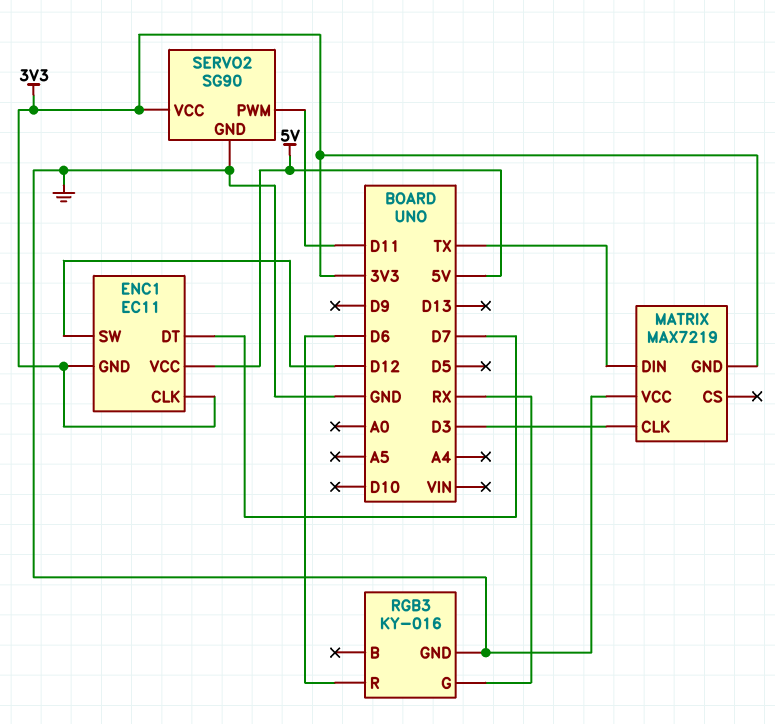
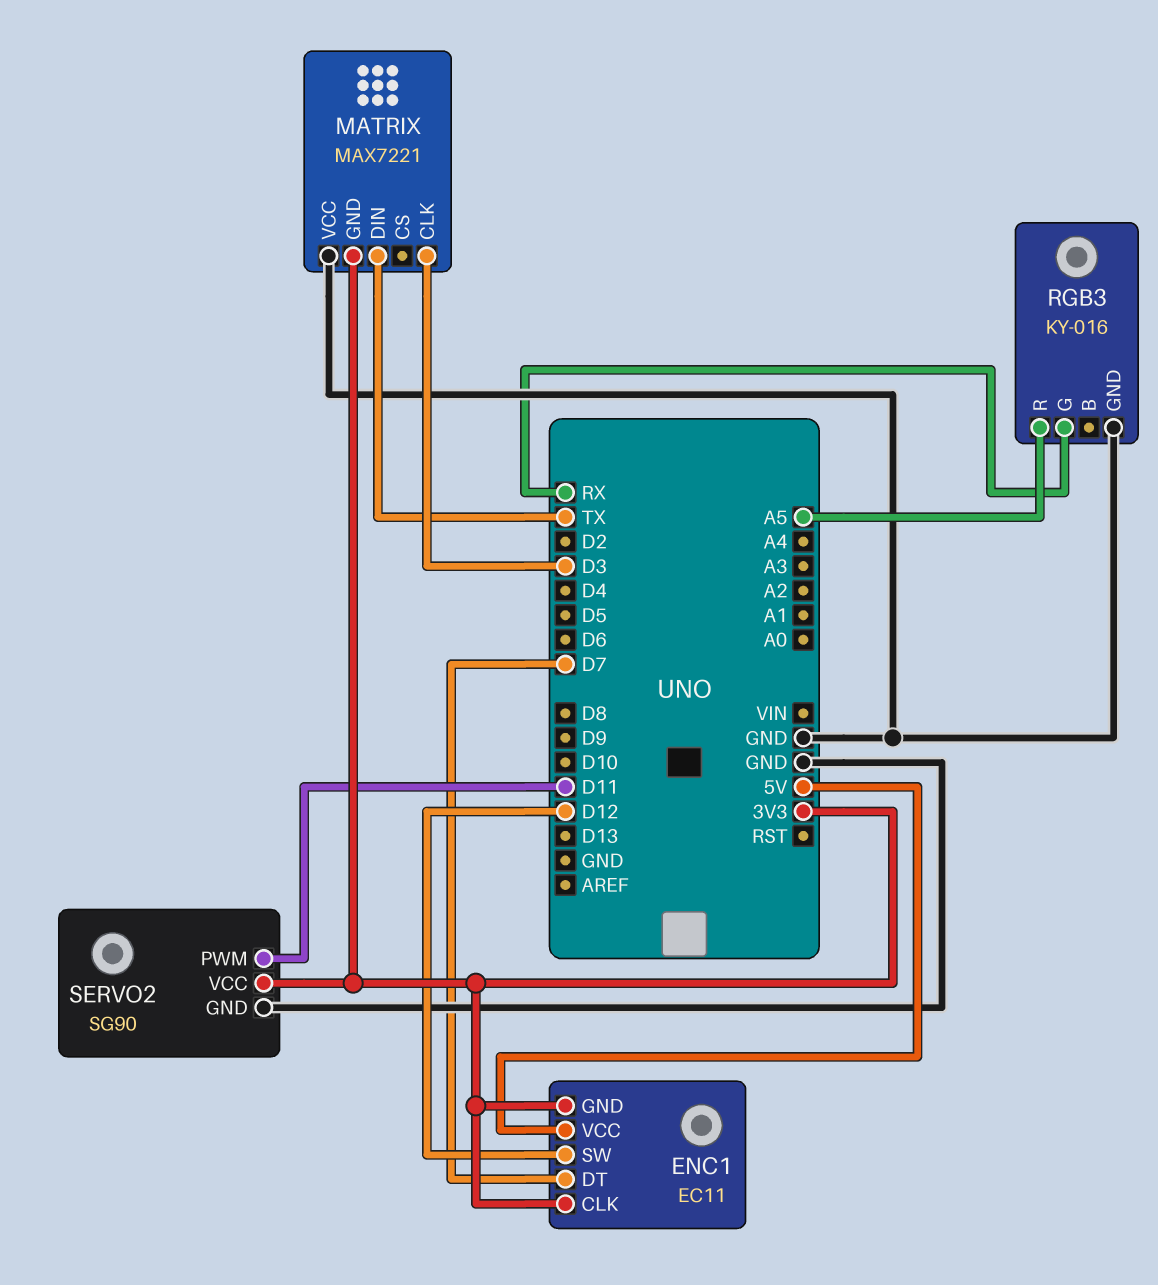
MATRIX: MAX7219 -> MAX7221
RGB3 pin R: D6 -> A5

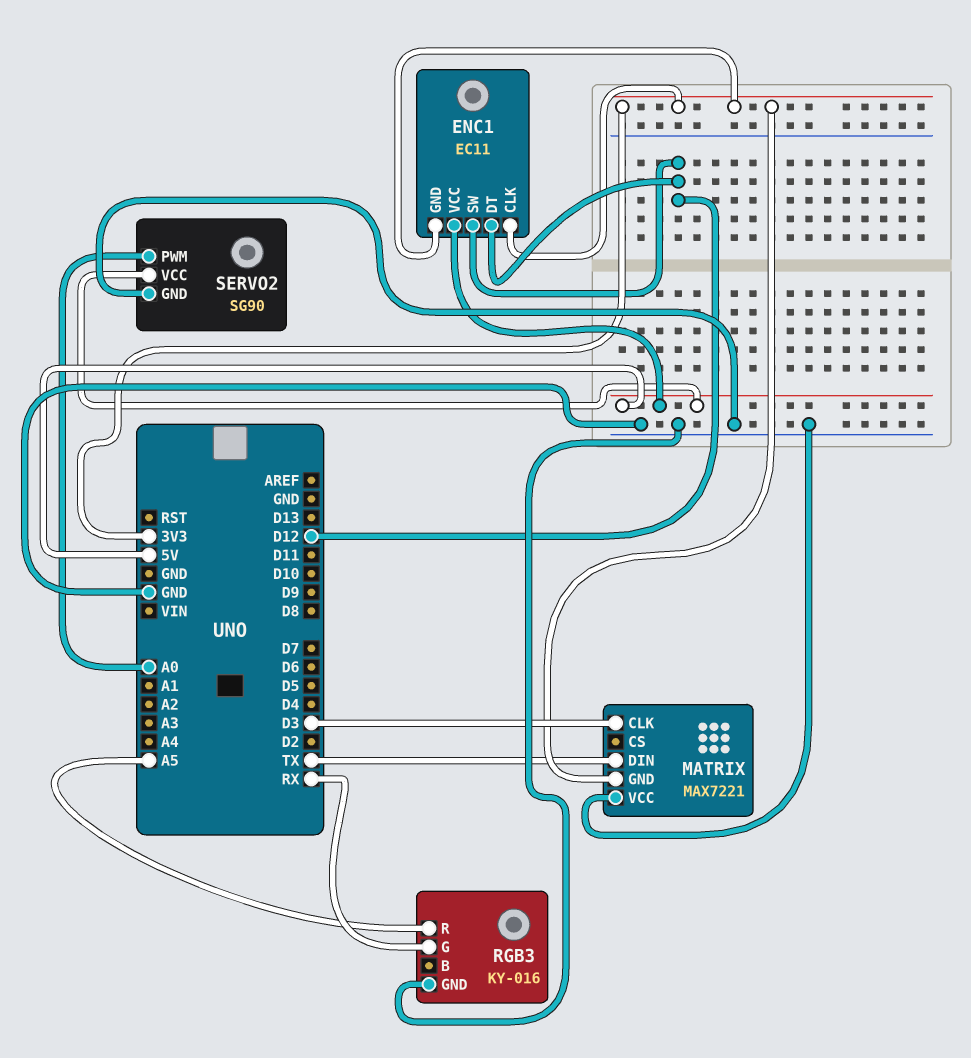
ENC1 pin DT: D7 -> D12
SERVO2 pin PWM: D11 -> A0
SERVO2 pin VCC: 3V3 -> 5V

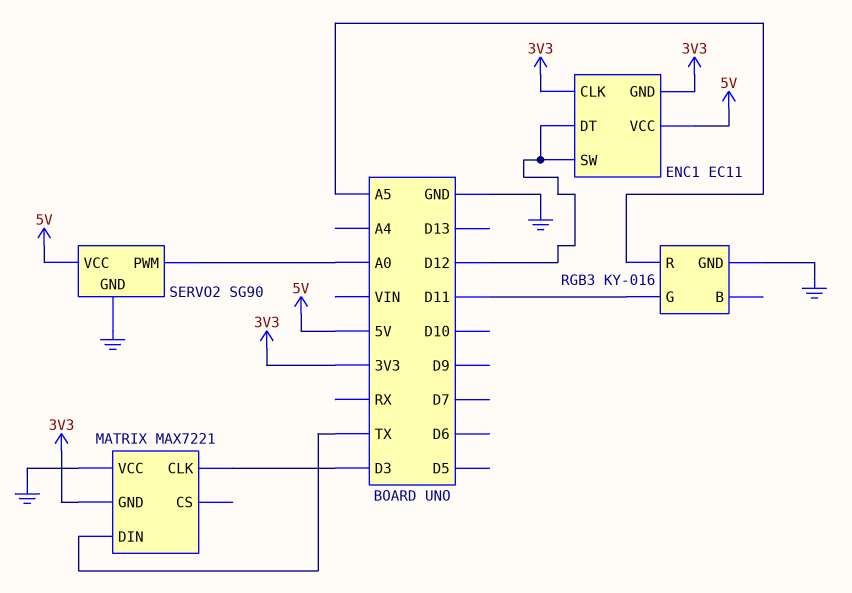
RGB3 pin G: RX -> D11

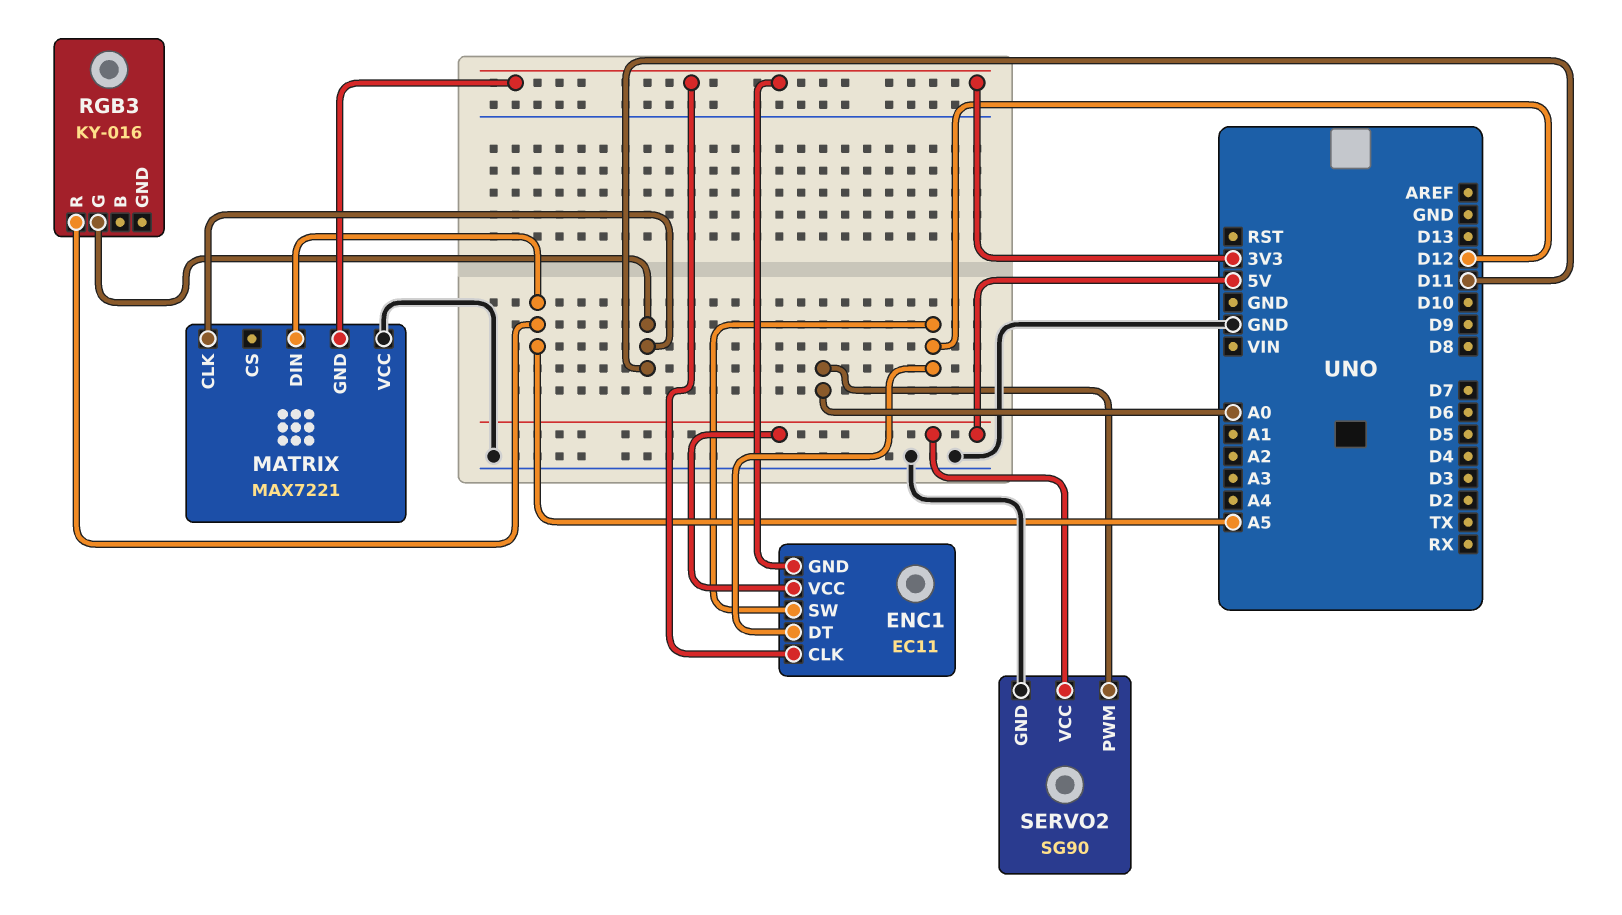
MATRIX pin CLK: D3 -> D11
MATRIX pin DIN: TX -> A5
RGB3 pin GND: GND -> none

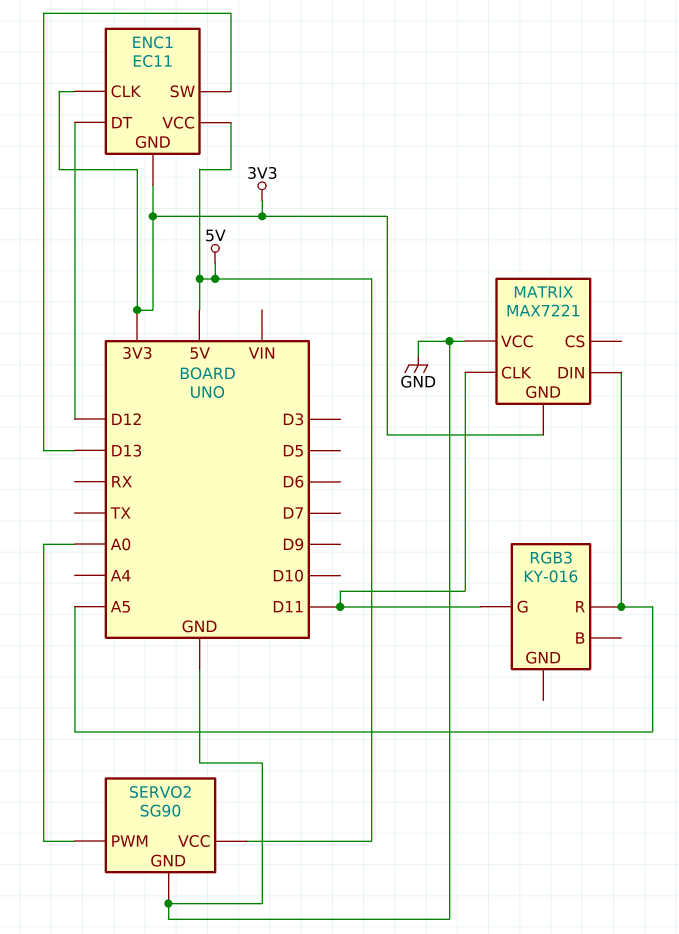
ENC1 pin SW: D12 -> D13

